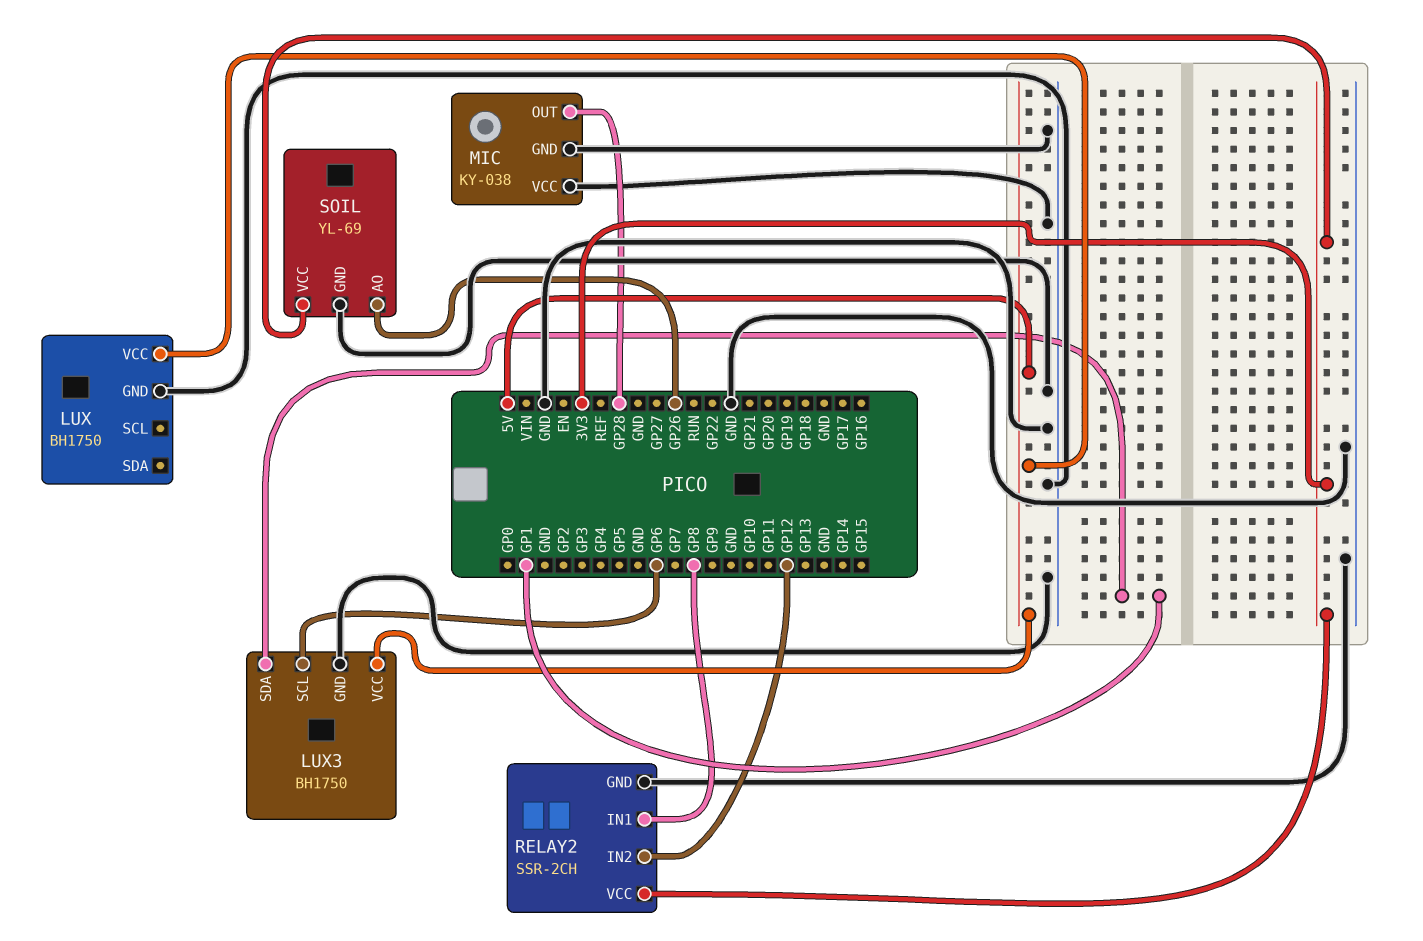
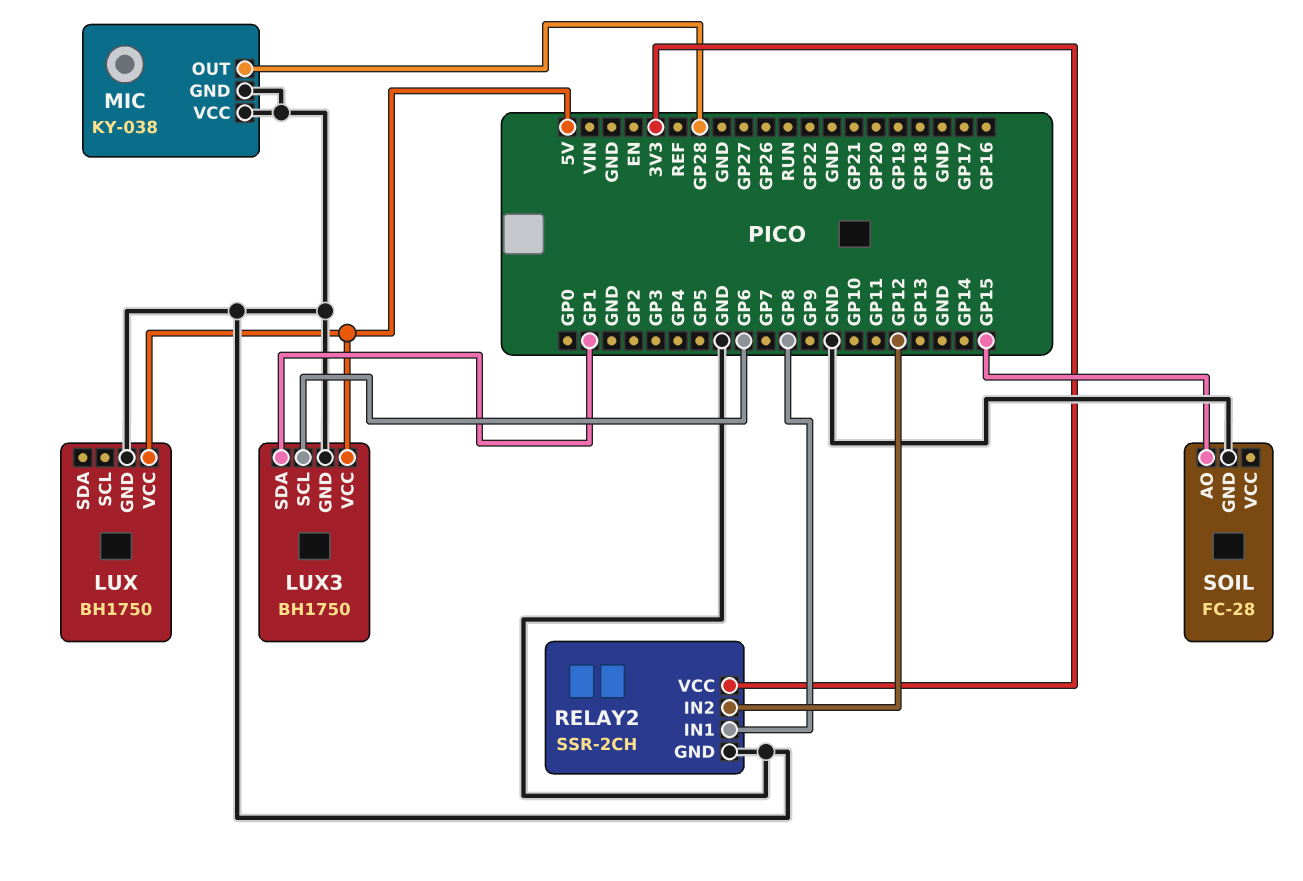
SOIL: YL-69 -> FC-28
SOIL pin AO: GP26 -> GP15
SOIL pin VCC: 3V3 -> none

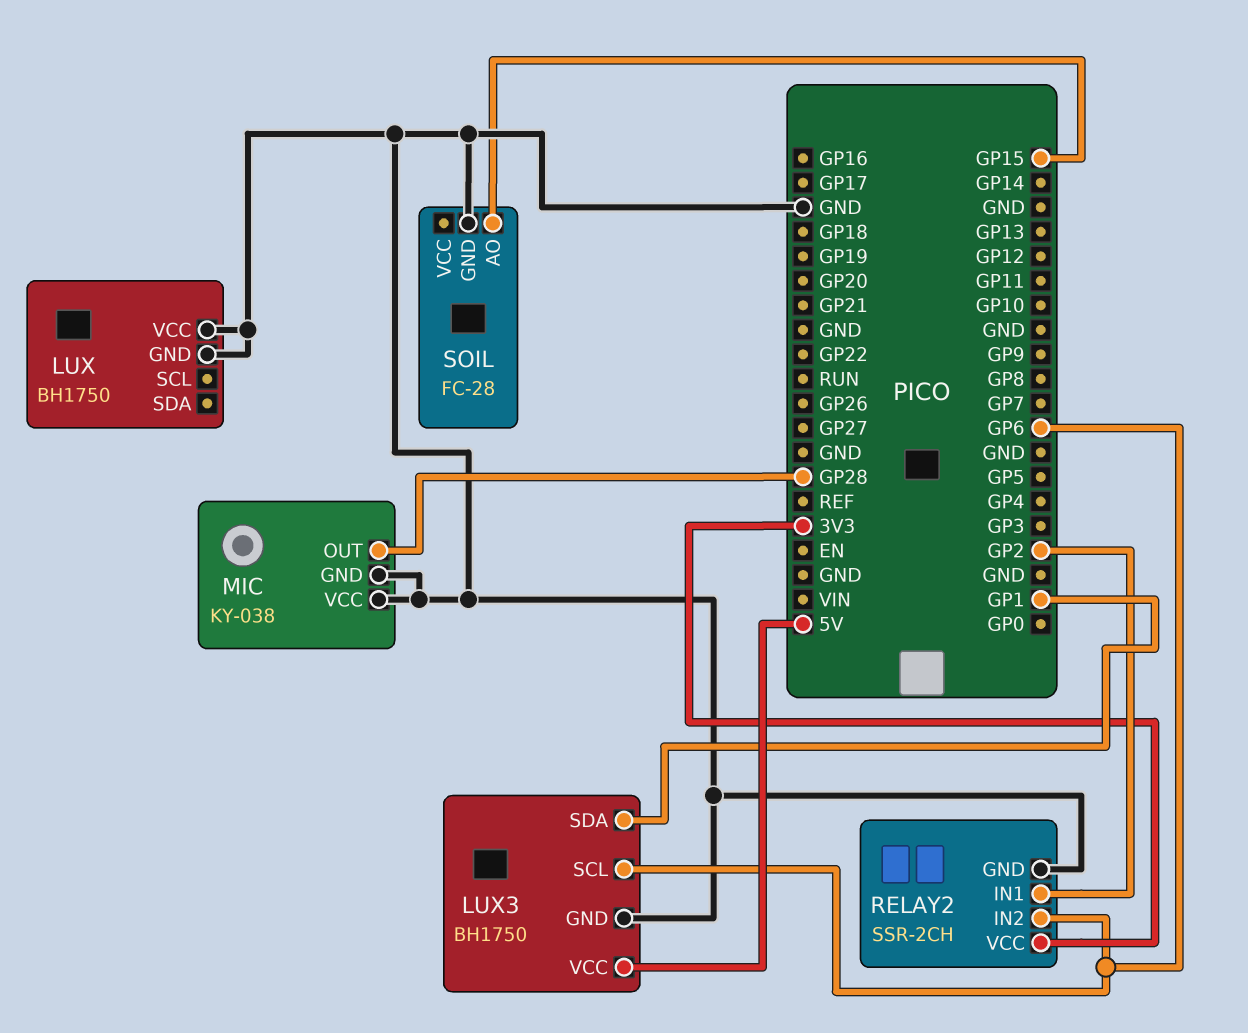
LUX pin VCC: 5V -> GND
RELAY2 pin IN1: GP8 -> GP2
RELAY2 pin IN2: GP12 -> GP6

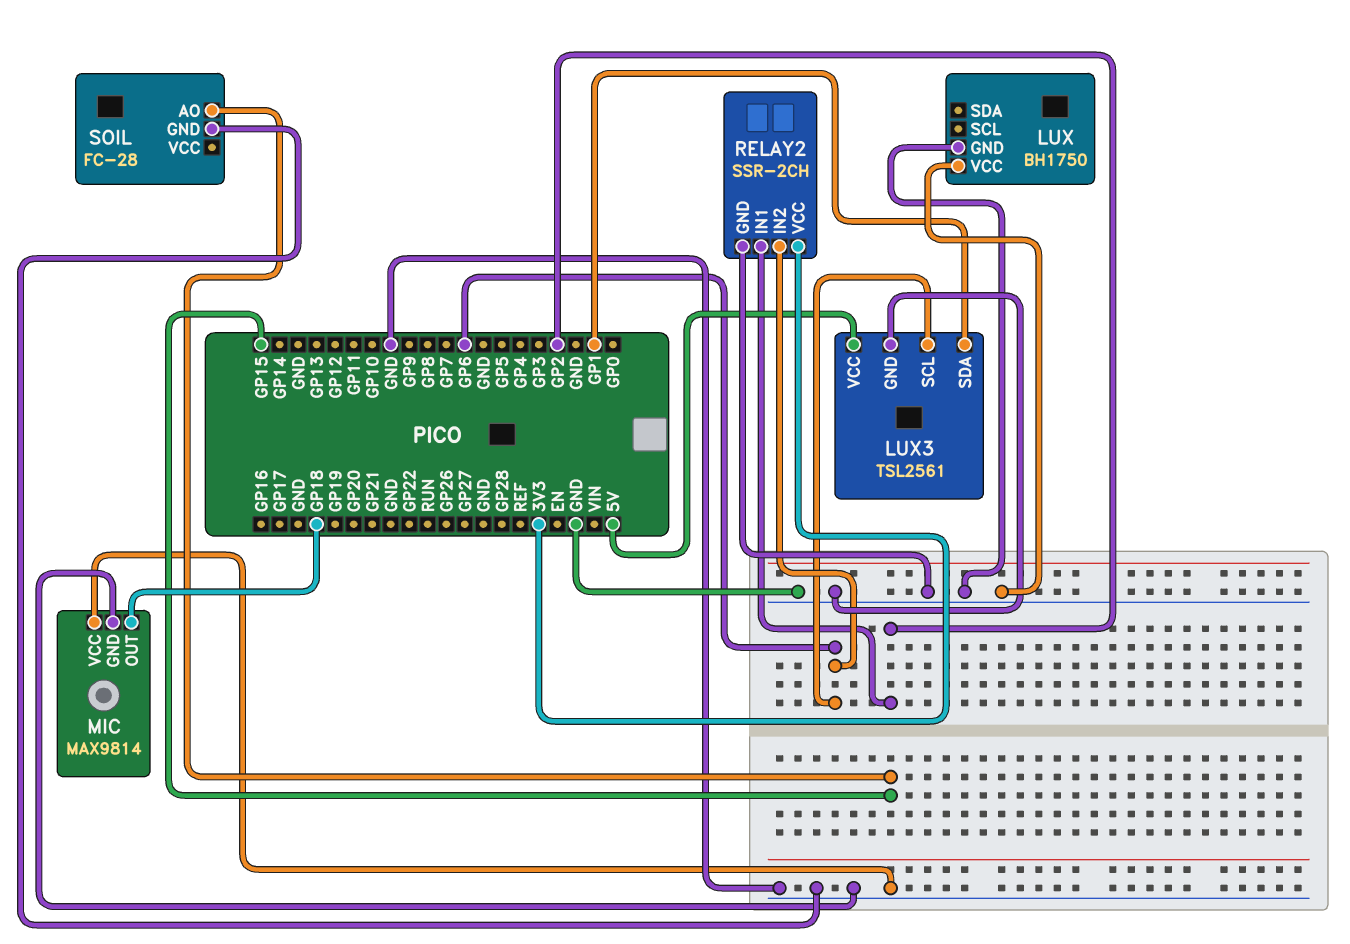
LUX3: BH1750 -> TSL2561
MIC: KY-038 -> MAX9814
MIC pin OUT: GP28 -> GP18

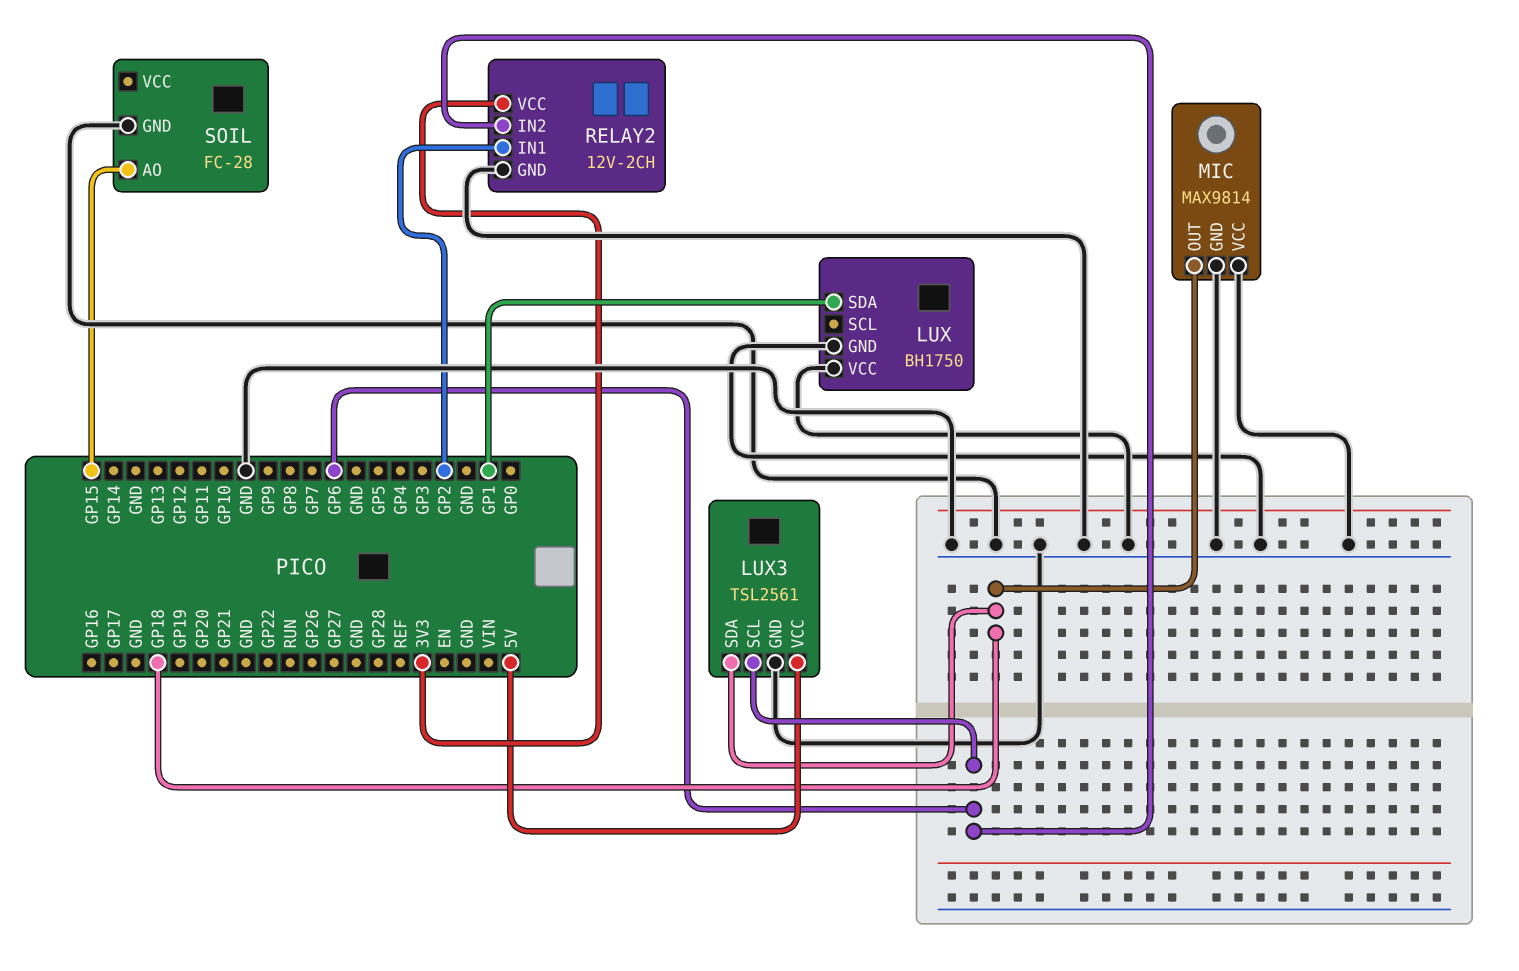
LUX pin SDA: none -> GP1
LUX3 pin SDA: GP1 -> GP18
RELAY2: SSR-2CH -> 12V-2CH

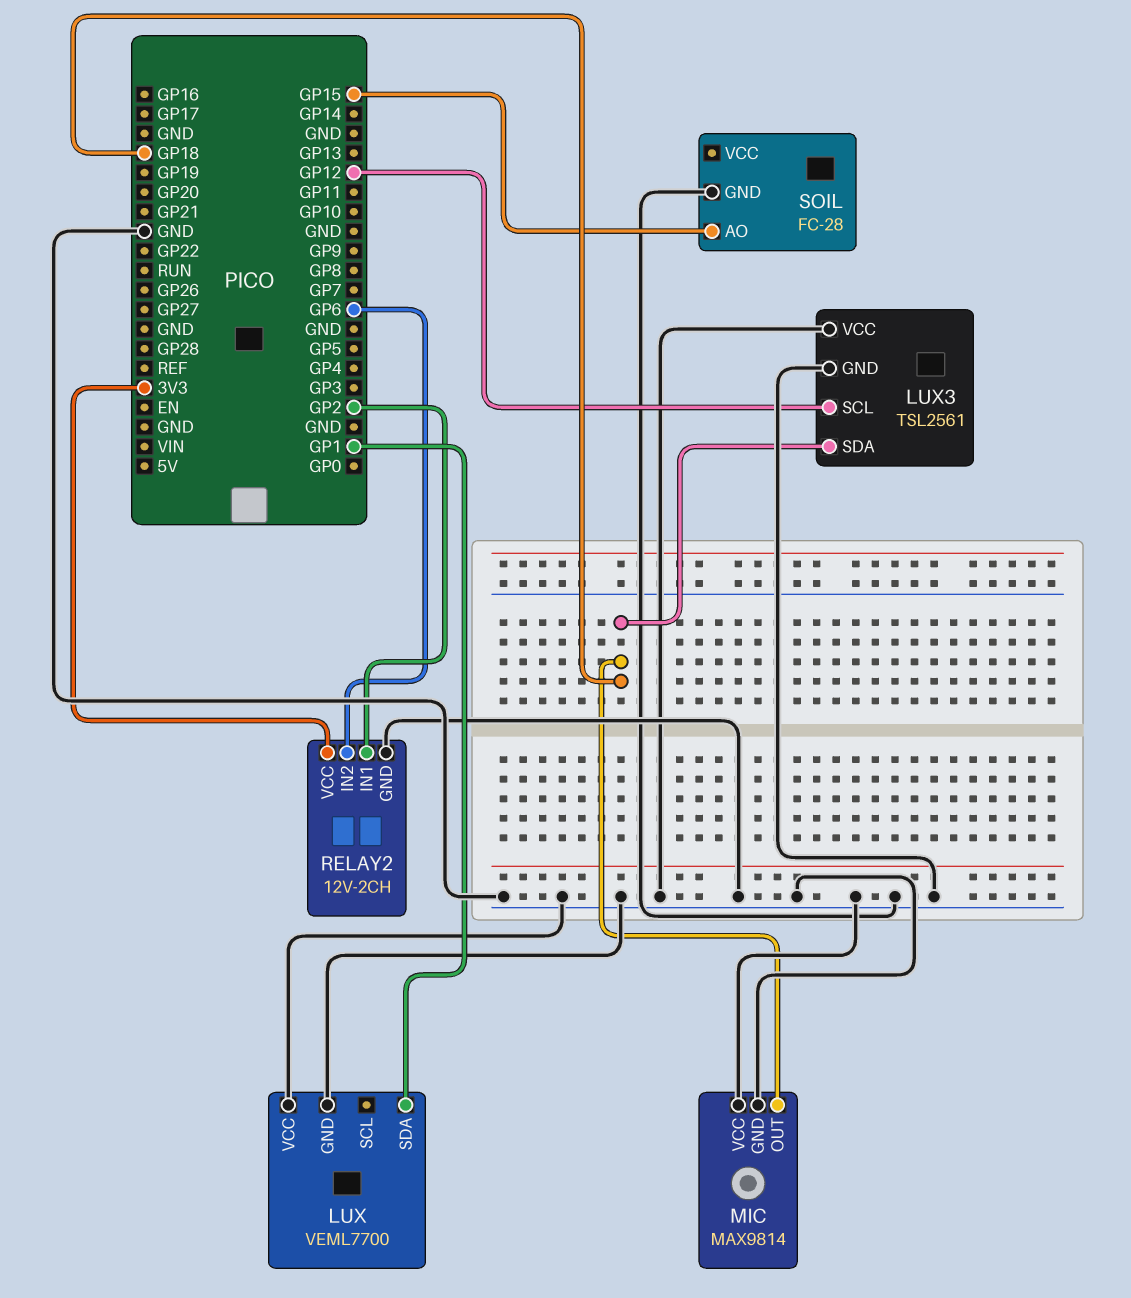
LUX: BH1750 -> VEML7700
LUX3 pin SCL: GP6 -> GP12
LUX3 pin VCC: 5V -> GND

